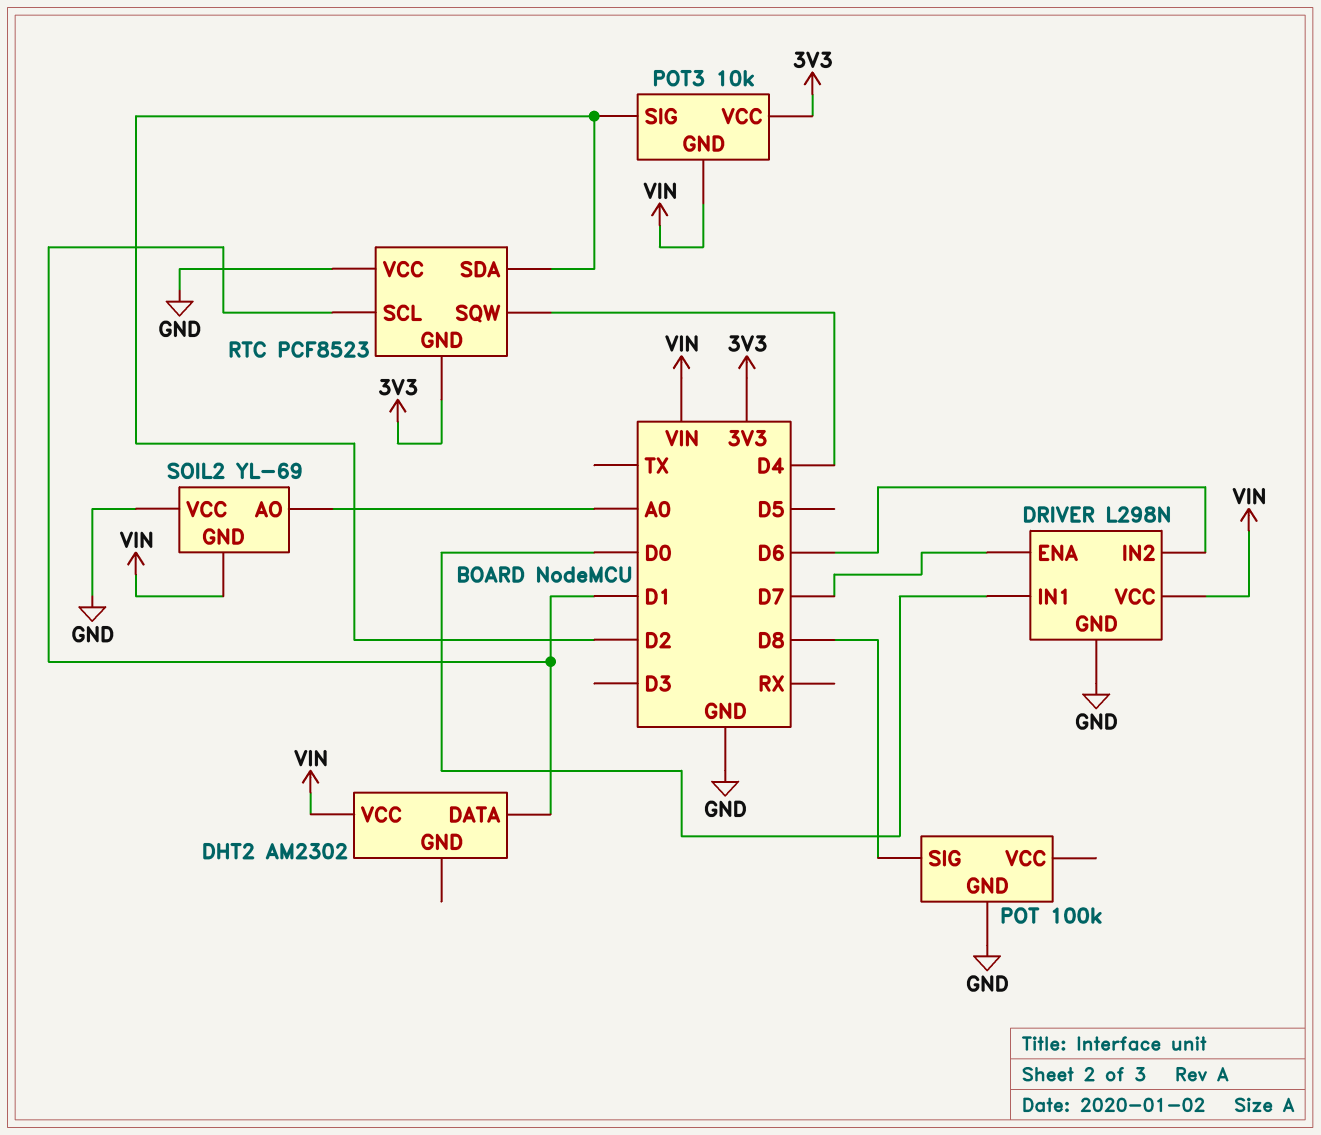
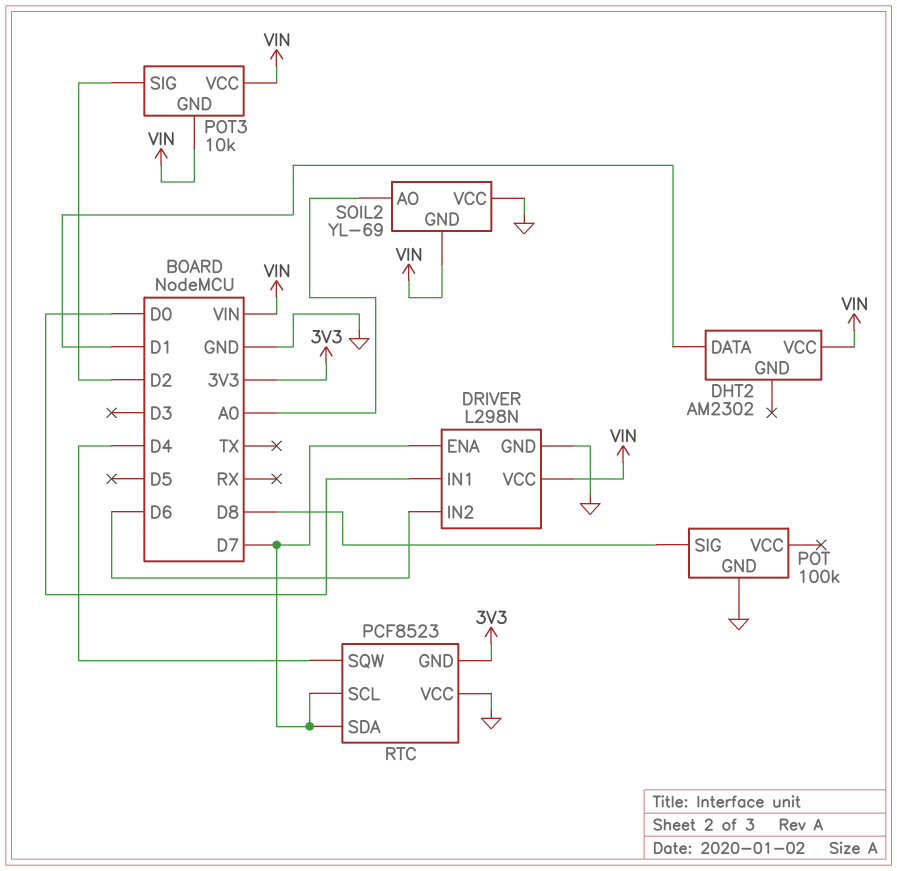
POT3 pin VCC: 3V3 -> VIN
RTC pin SCL: D1 -> D7
RTC pin SDA: D2 -> D7

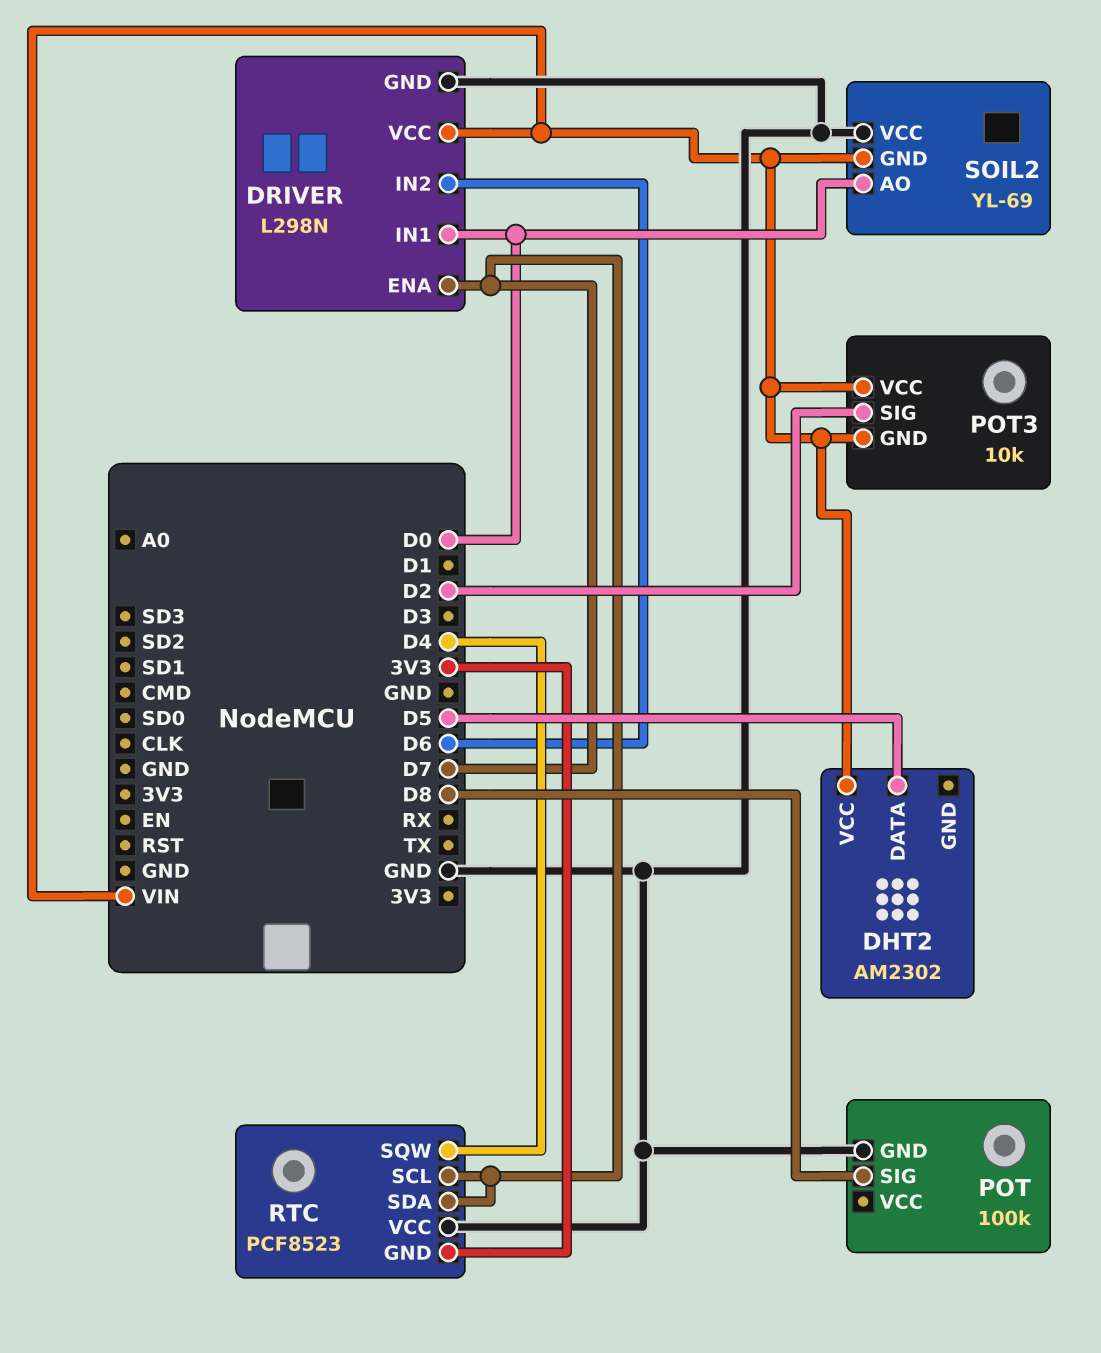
DHT2 pin DATA: D1 -> D5
SOIL2 pin AO: A0 -> D0

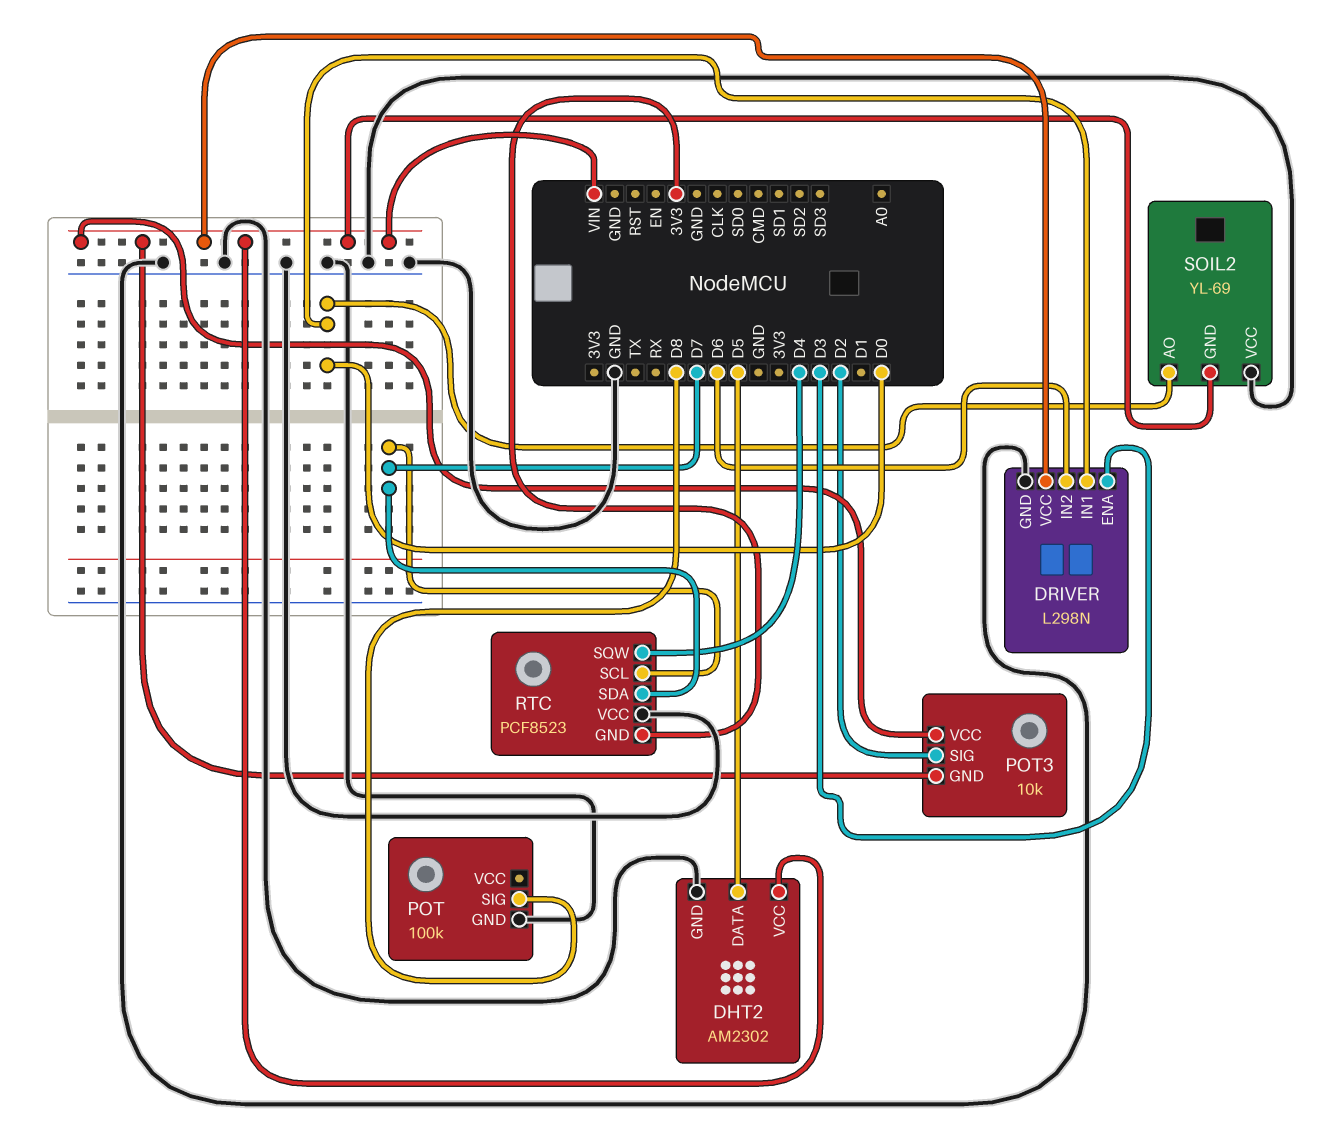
DHT2 pin GND: none -> GND
DRIVER pin ENA: D7 -> D3

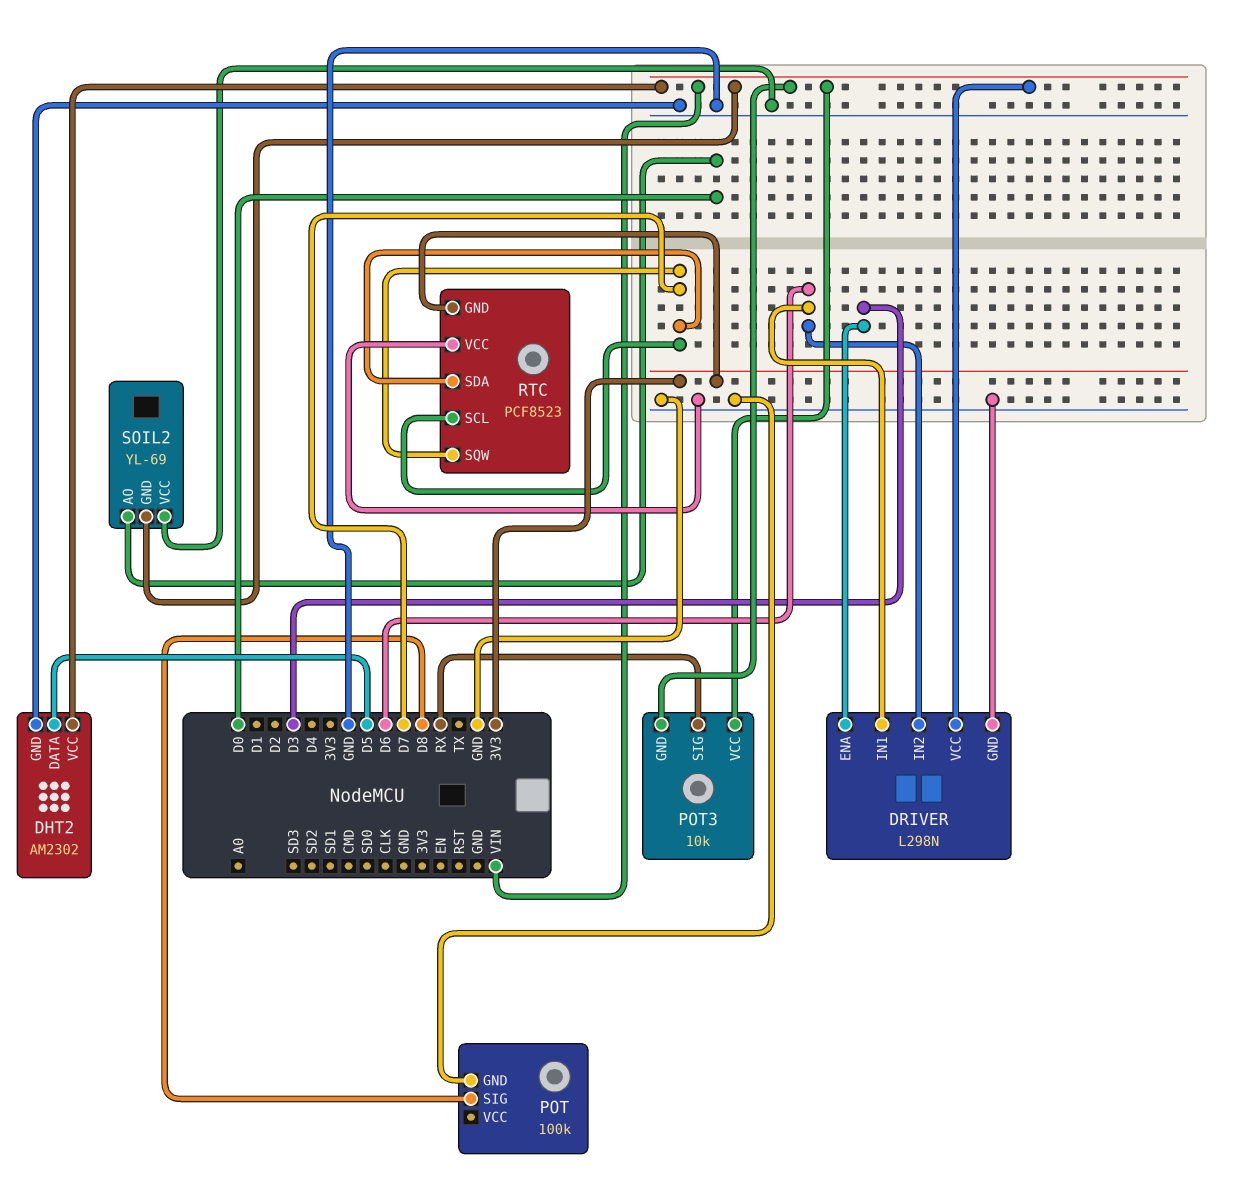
DRIVER pin IN1: D0 -> D6
POT3 pin SIG: D2 -> RX
RTC pin SQW: D4 -> D7

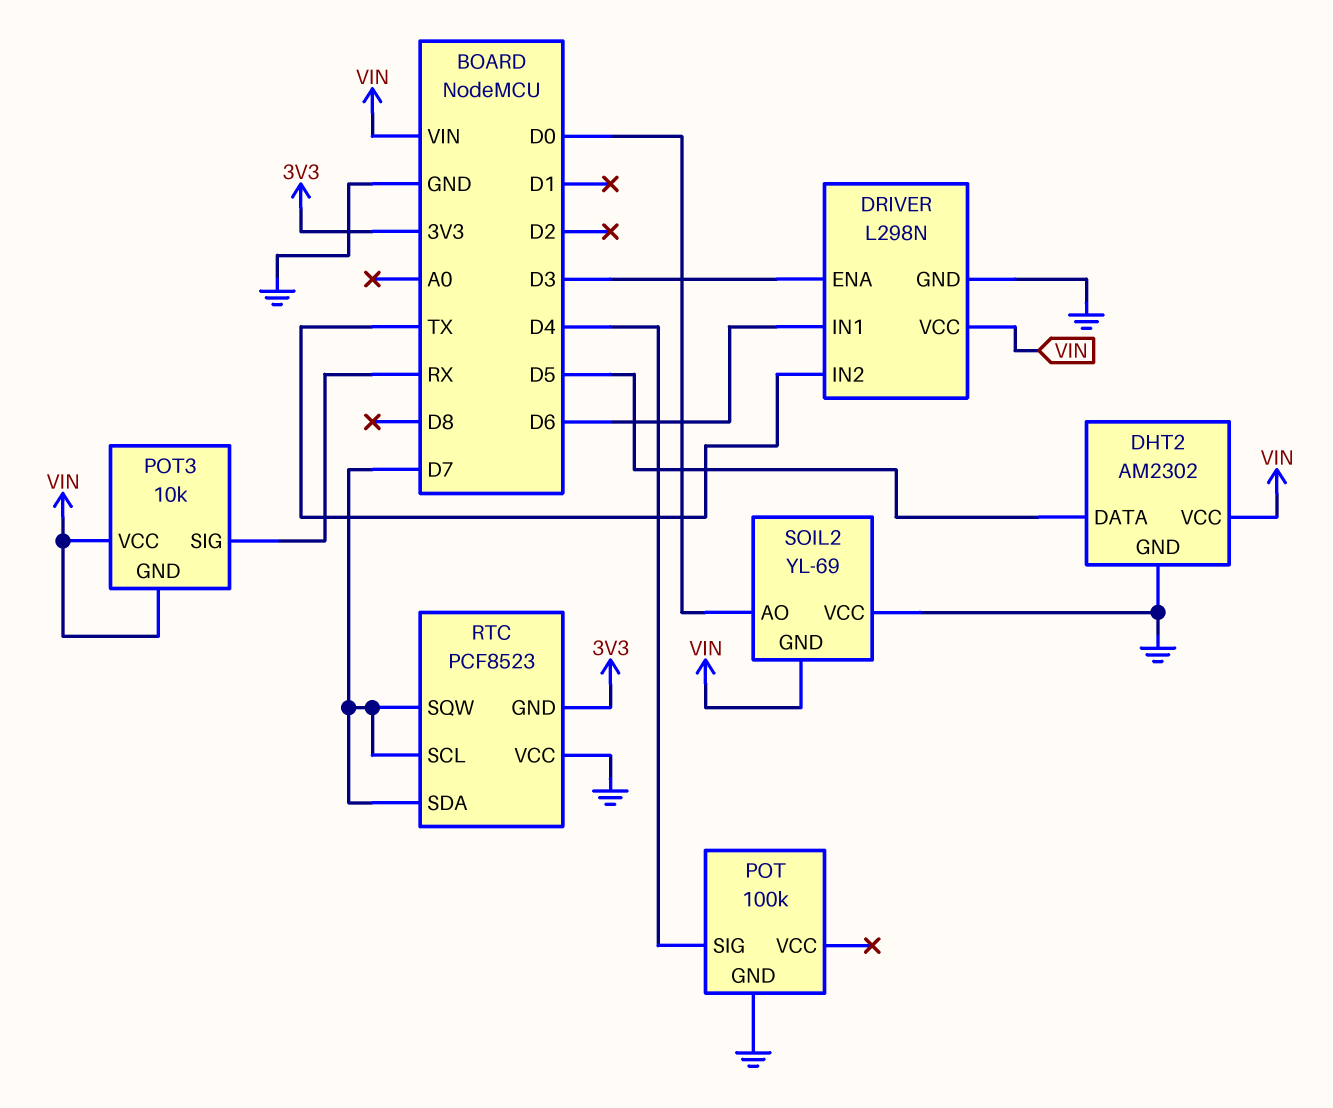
DRIVER pin IN2: D6 -> TX
POT pin SIG: D8 -> D4

